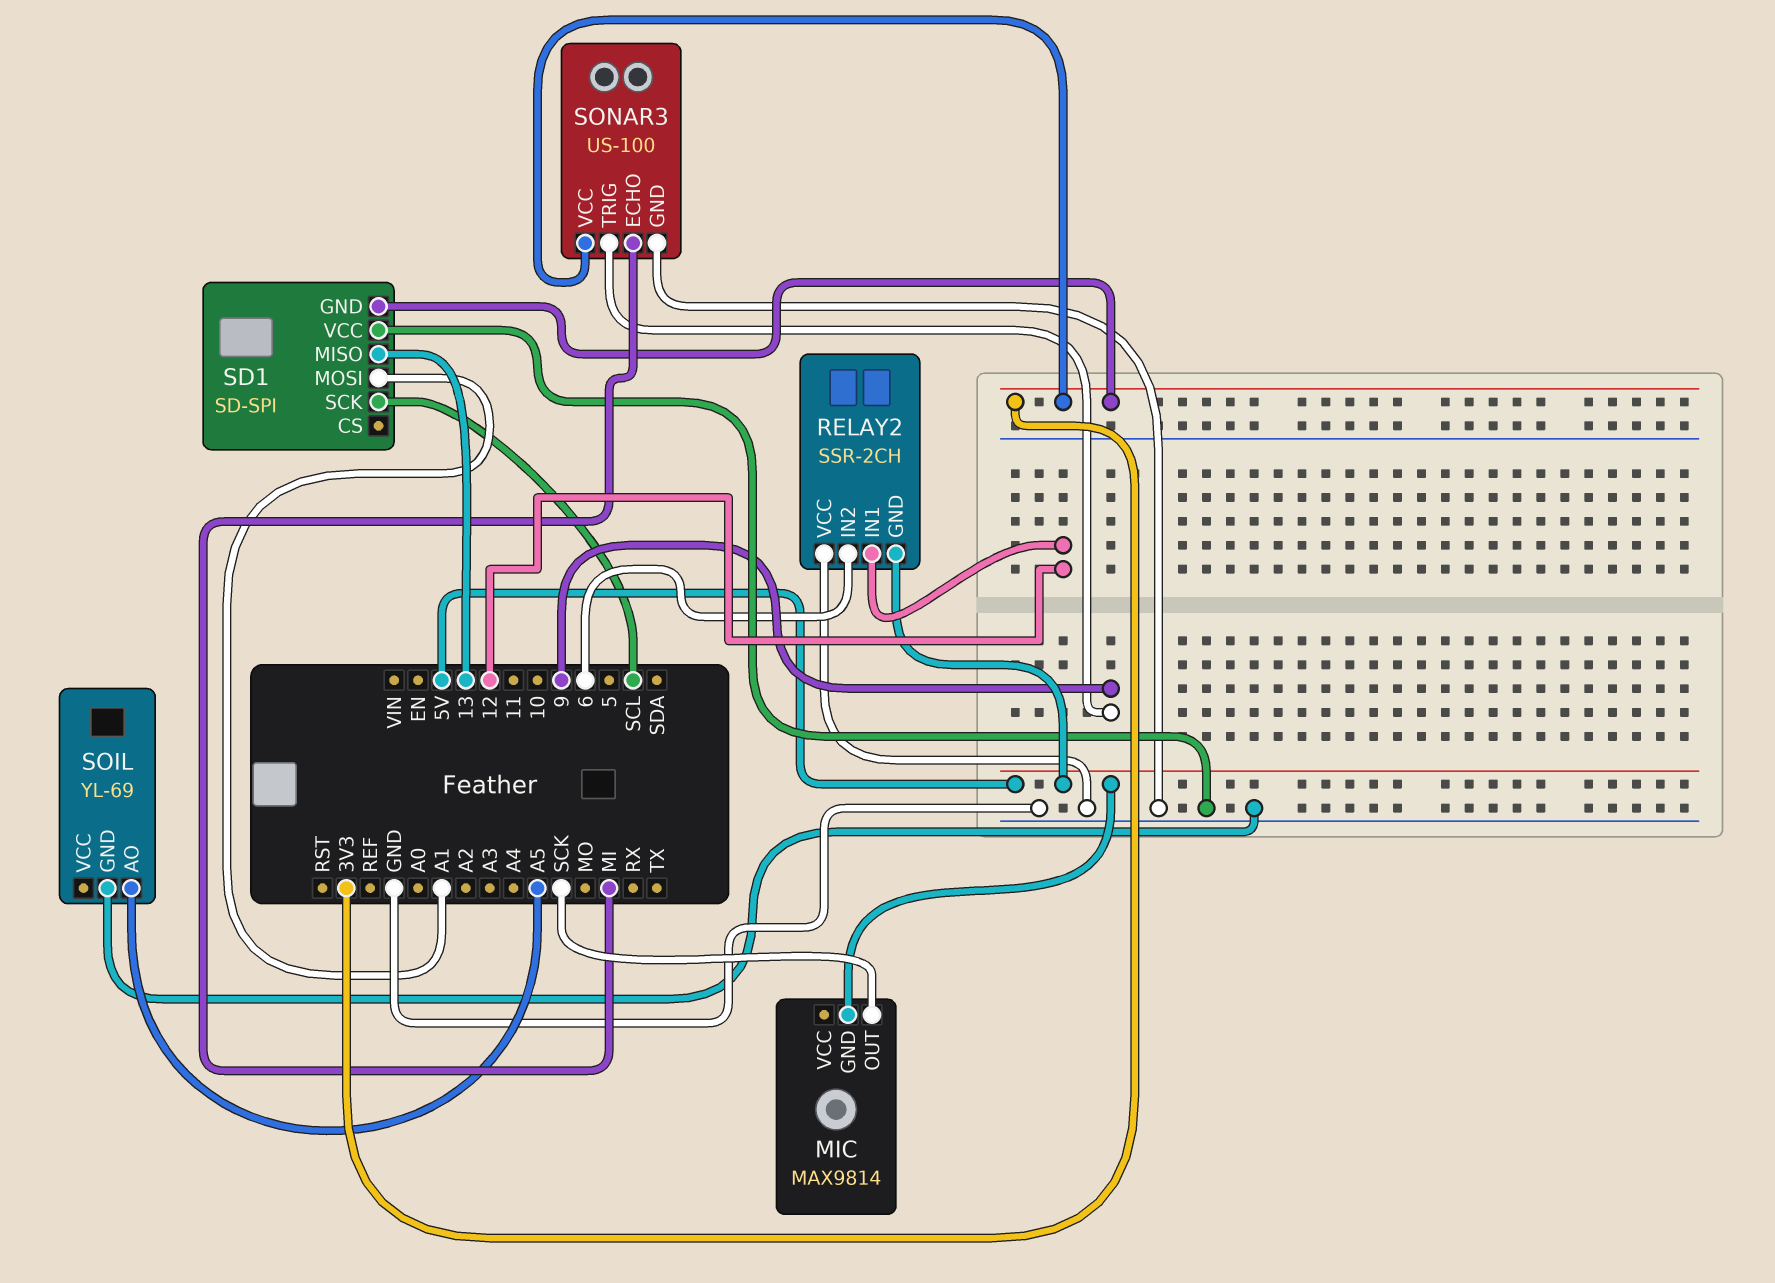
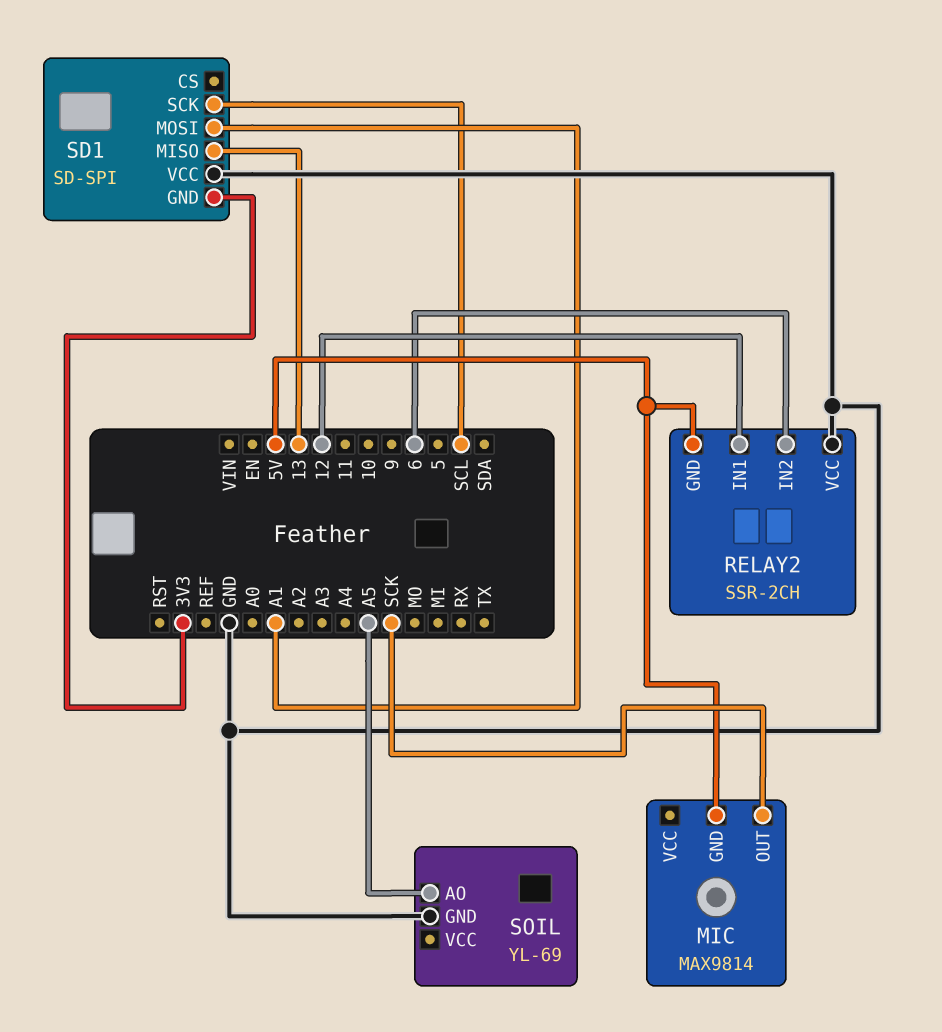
SONAR3: US-100 -> none
SONAR3 pin ECHO: MI -> none
SONAR3 pin GND: GND -> none
SONAR3 pin TRIG: 9 -> none
SONAR3 pin VCC: 3V3 -> none

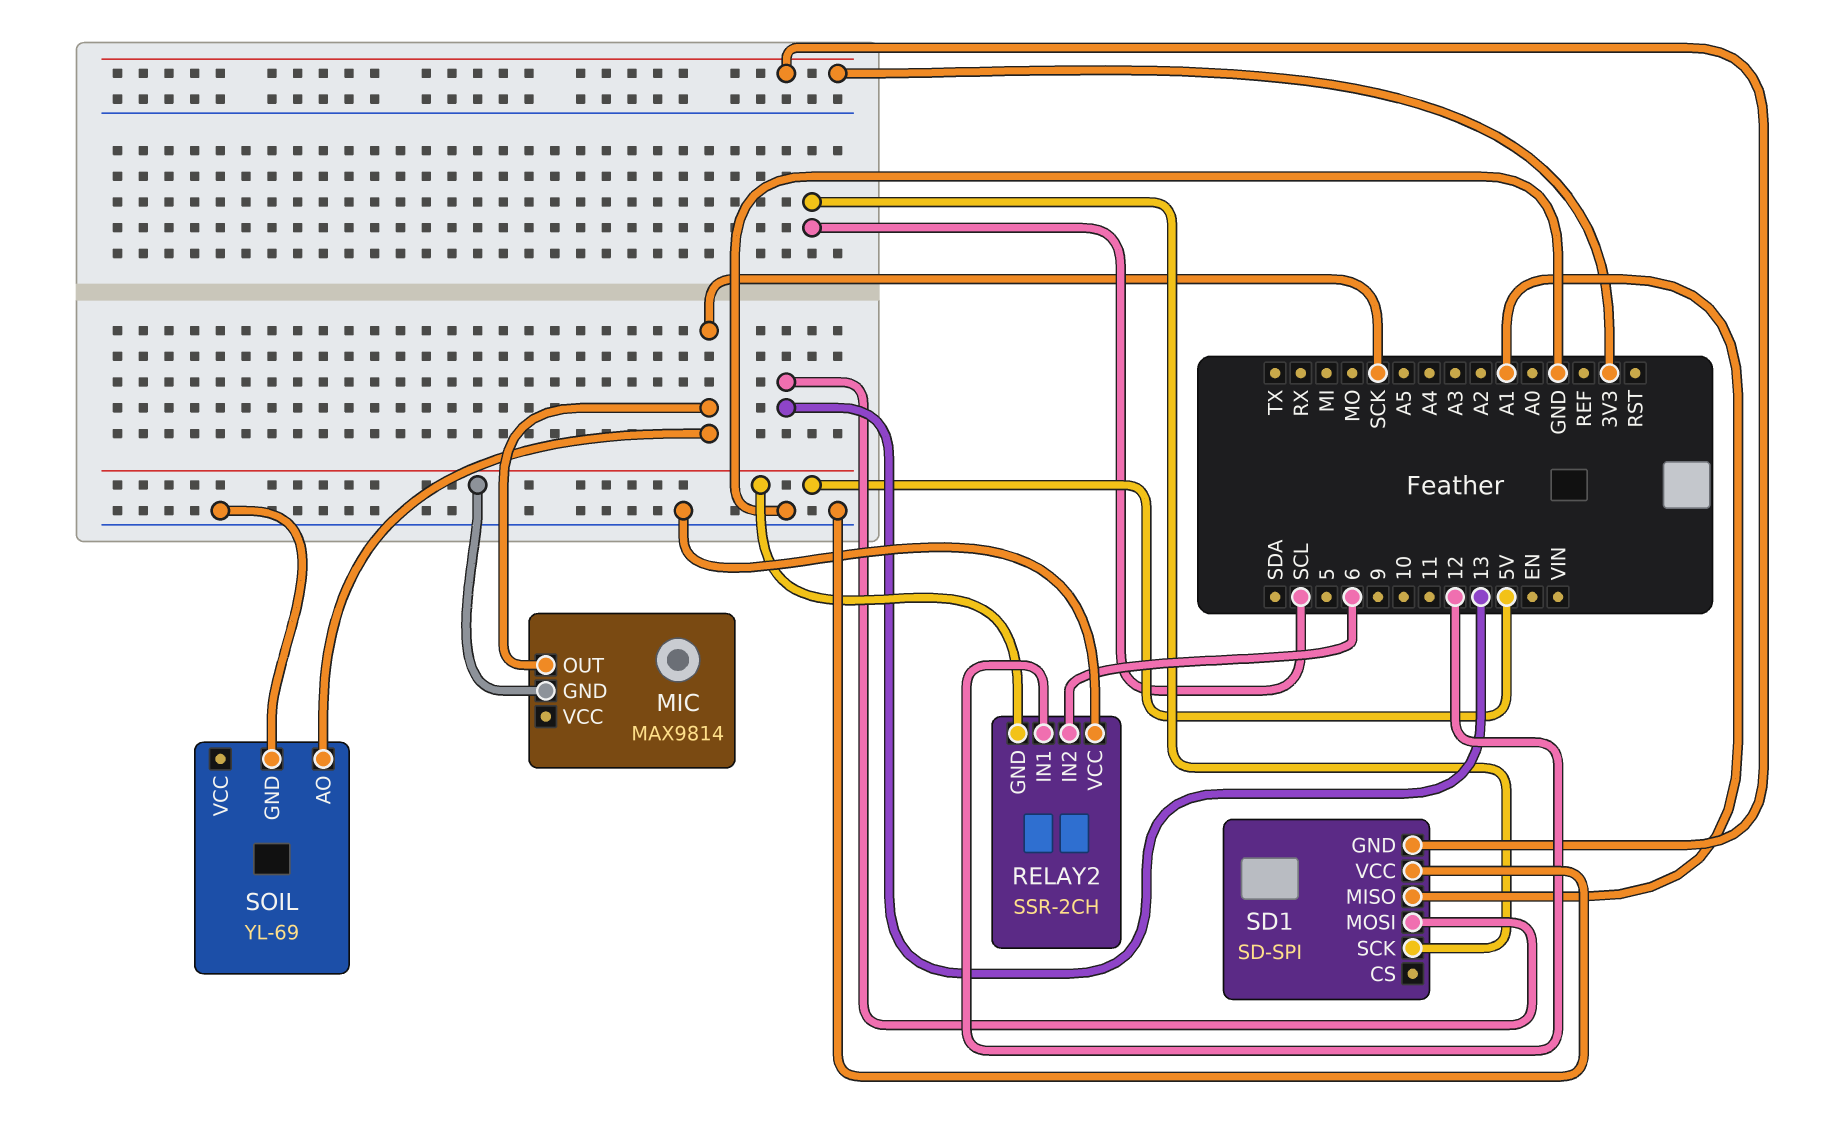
SD1 pin MISO: 13 -> A1
SD1 pin MOSI: A1 -> 13
SOIL pin AO: A5 -> SCK

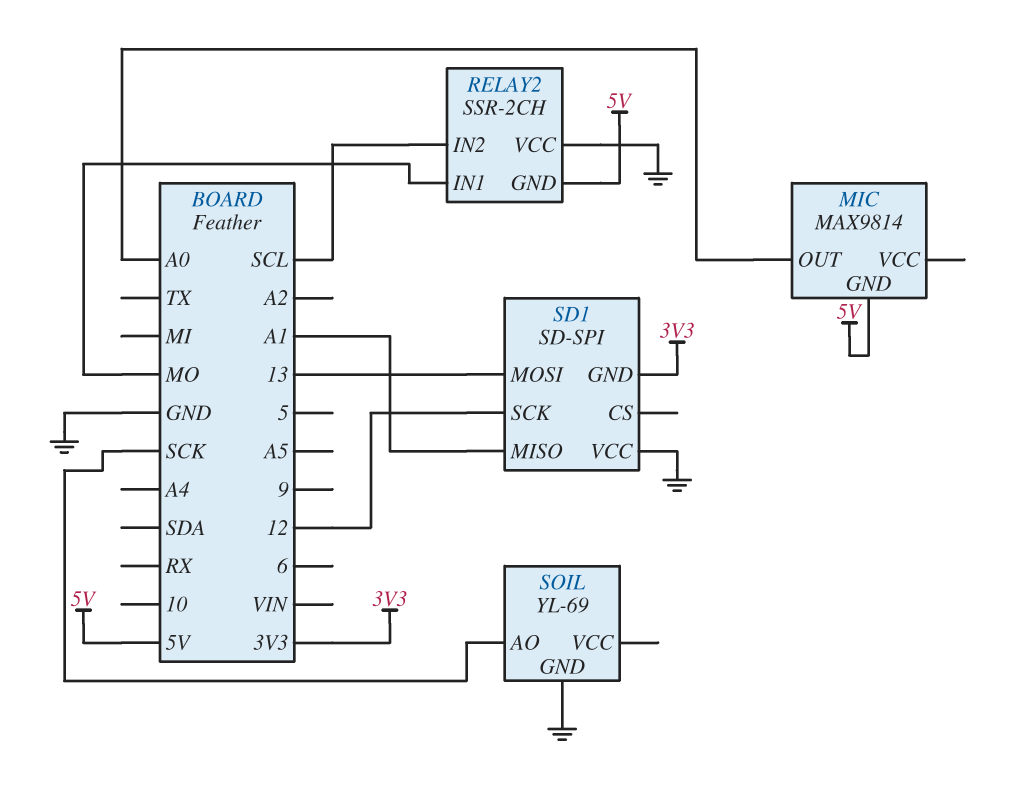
MIC pin OUT: SCK -> A0
RELAY2 pin IN1: 12 -> MO
RELAY2 pin IN2: 6 -> SCL
SD1 pin SCK: SCL -> 12

